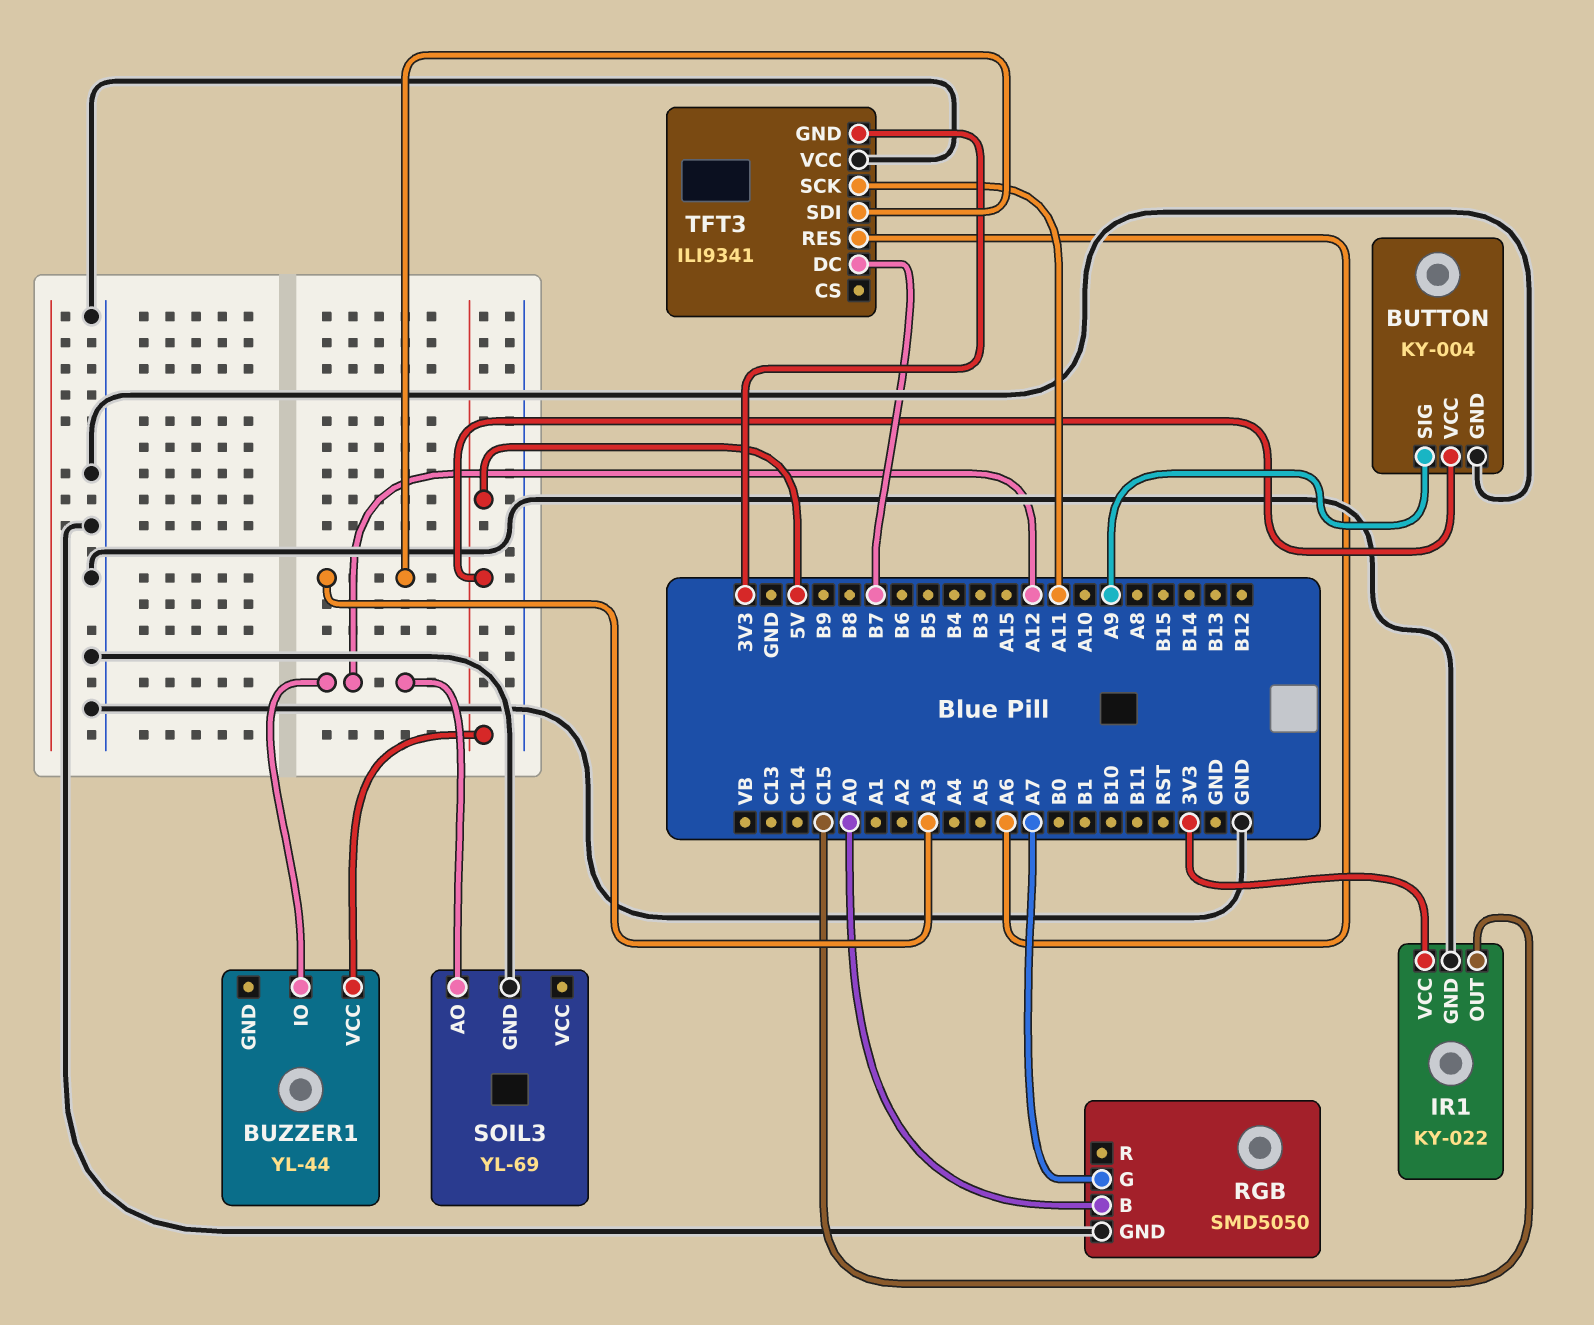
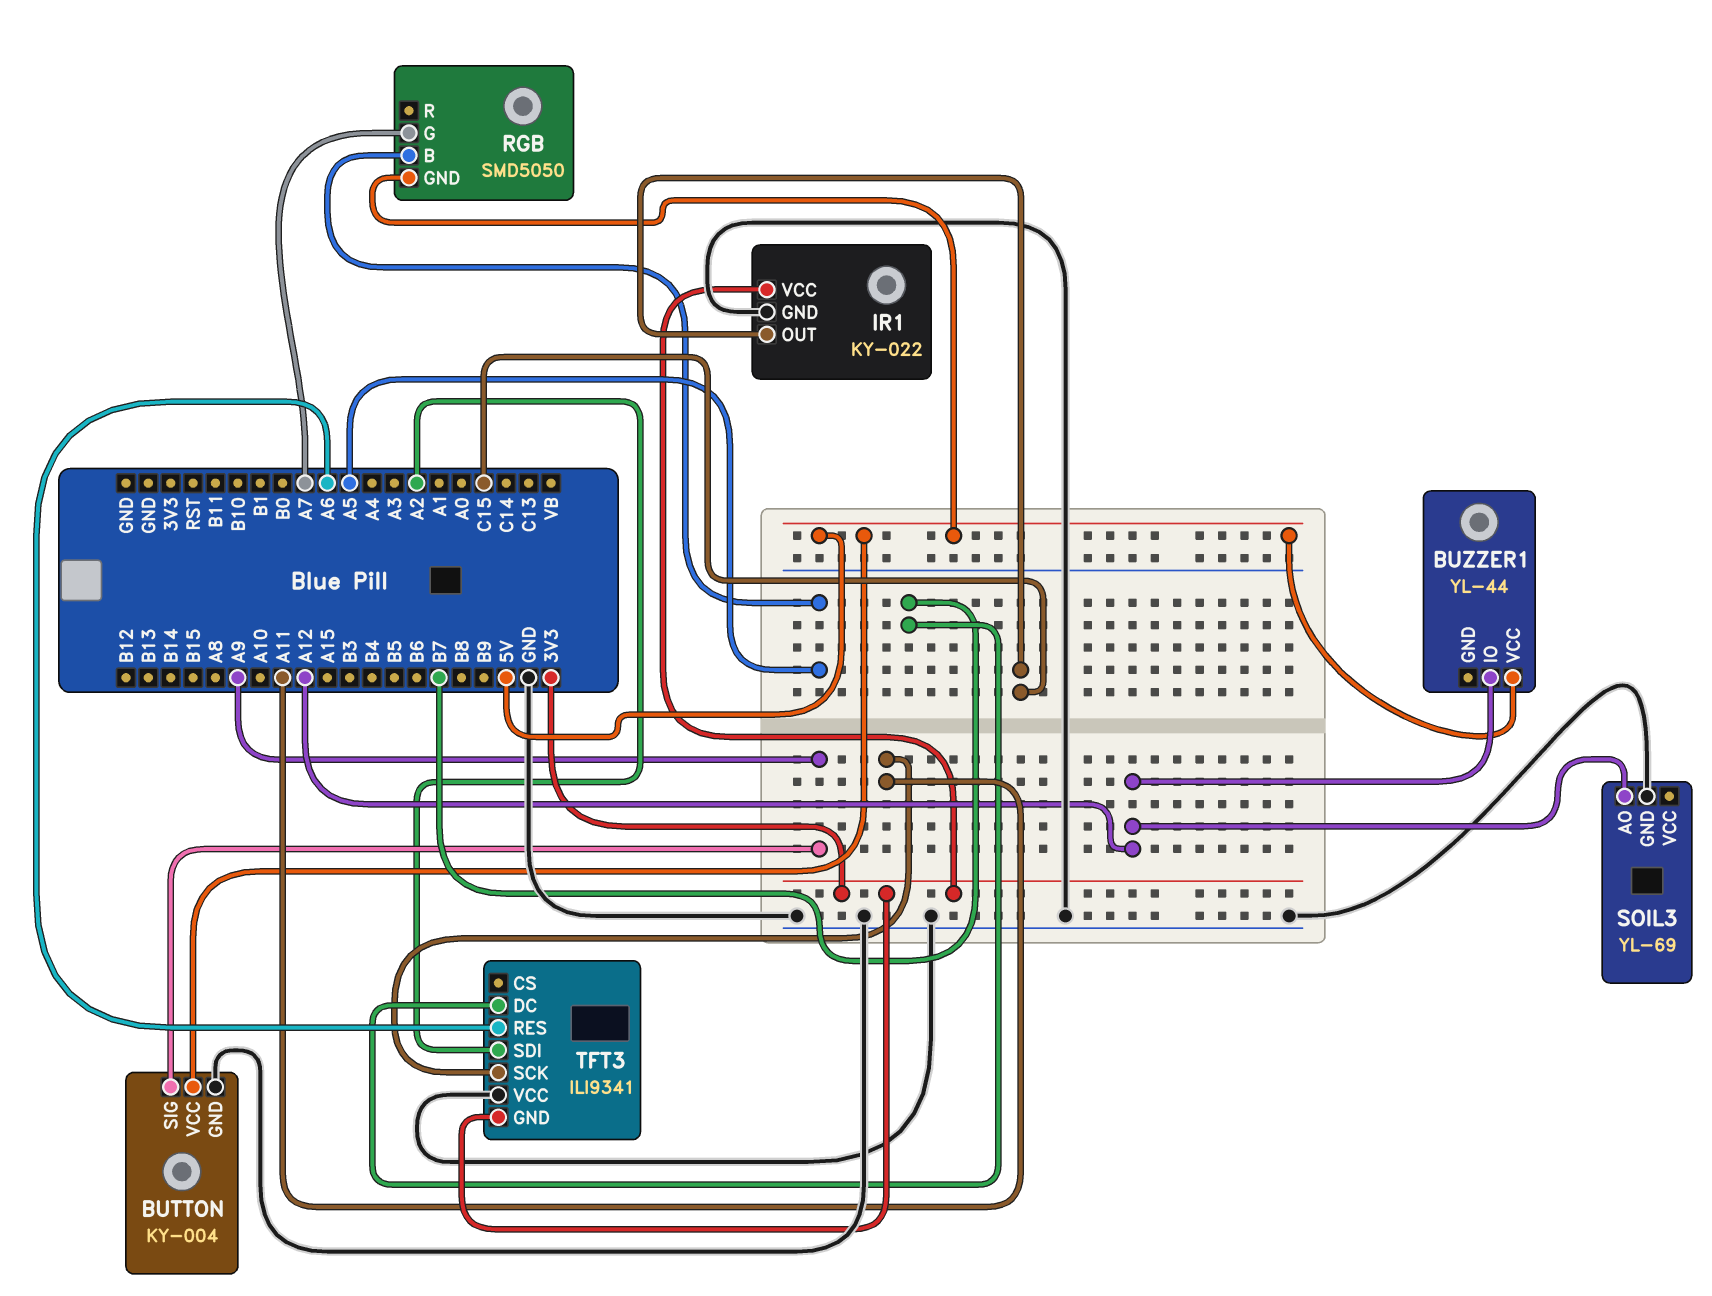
RGB pin B: A0 -> A5
RGB pin GND: GND -> 5V
TFT3 pin SDI: A3 -> A2

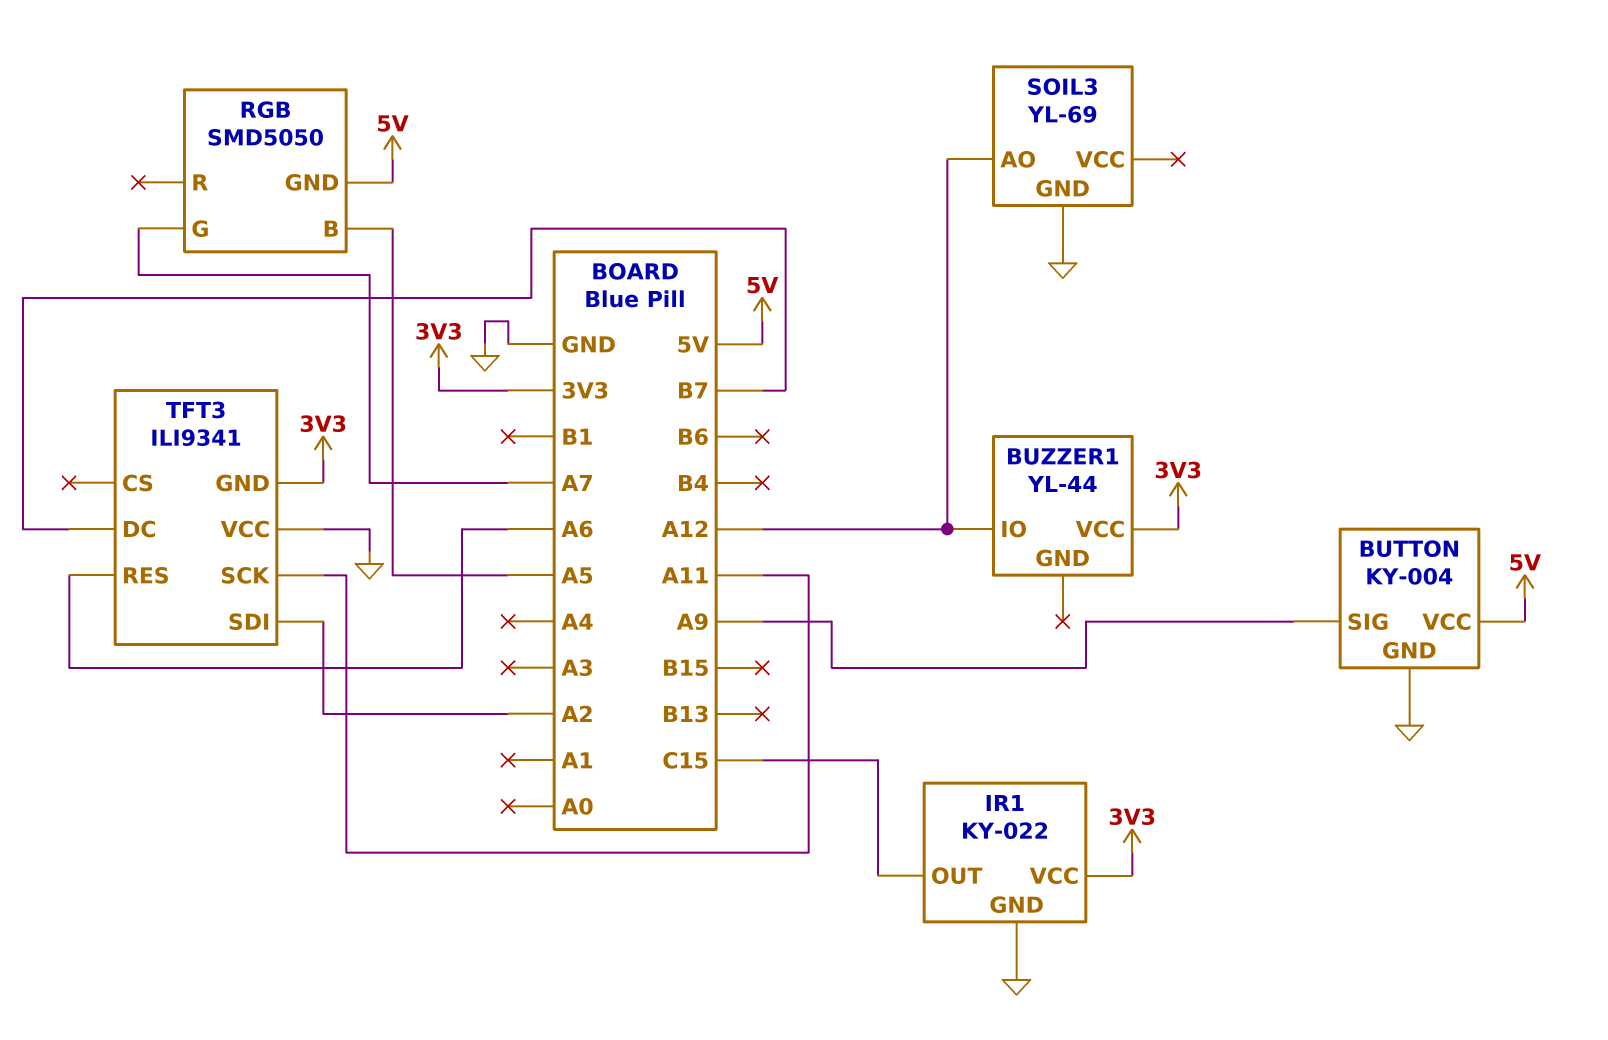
BUZZER1 pin VCC: 5V -> 3V3

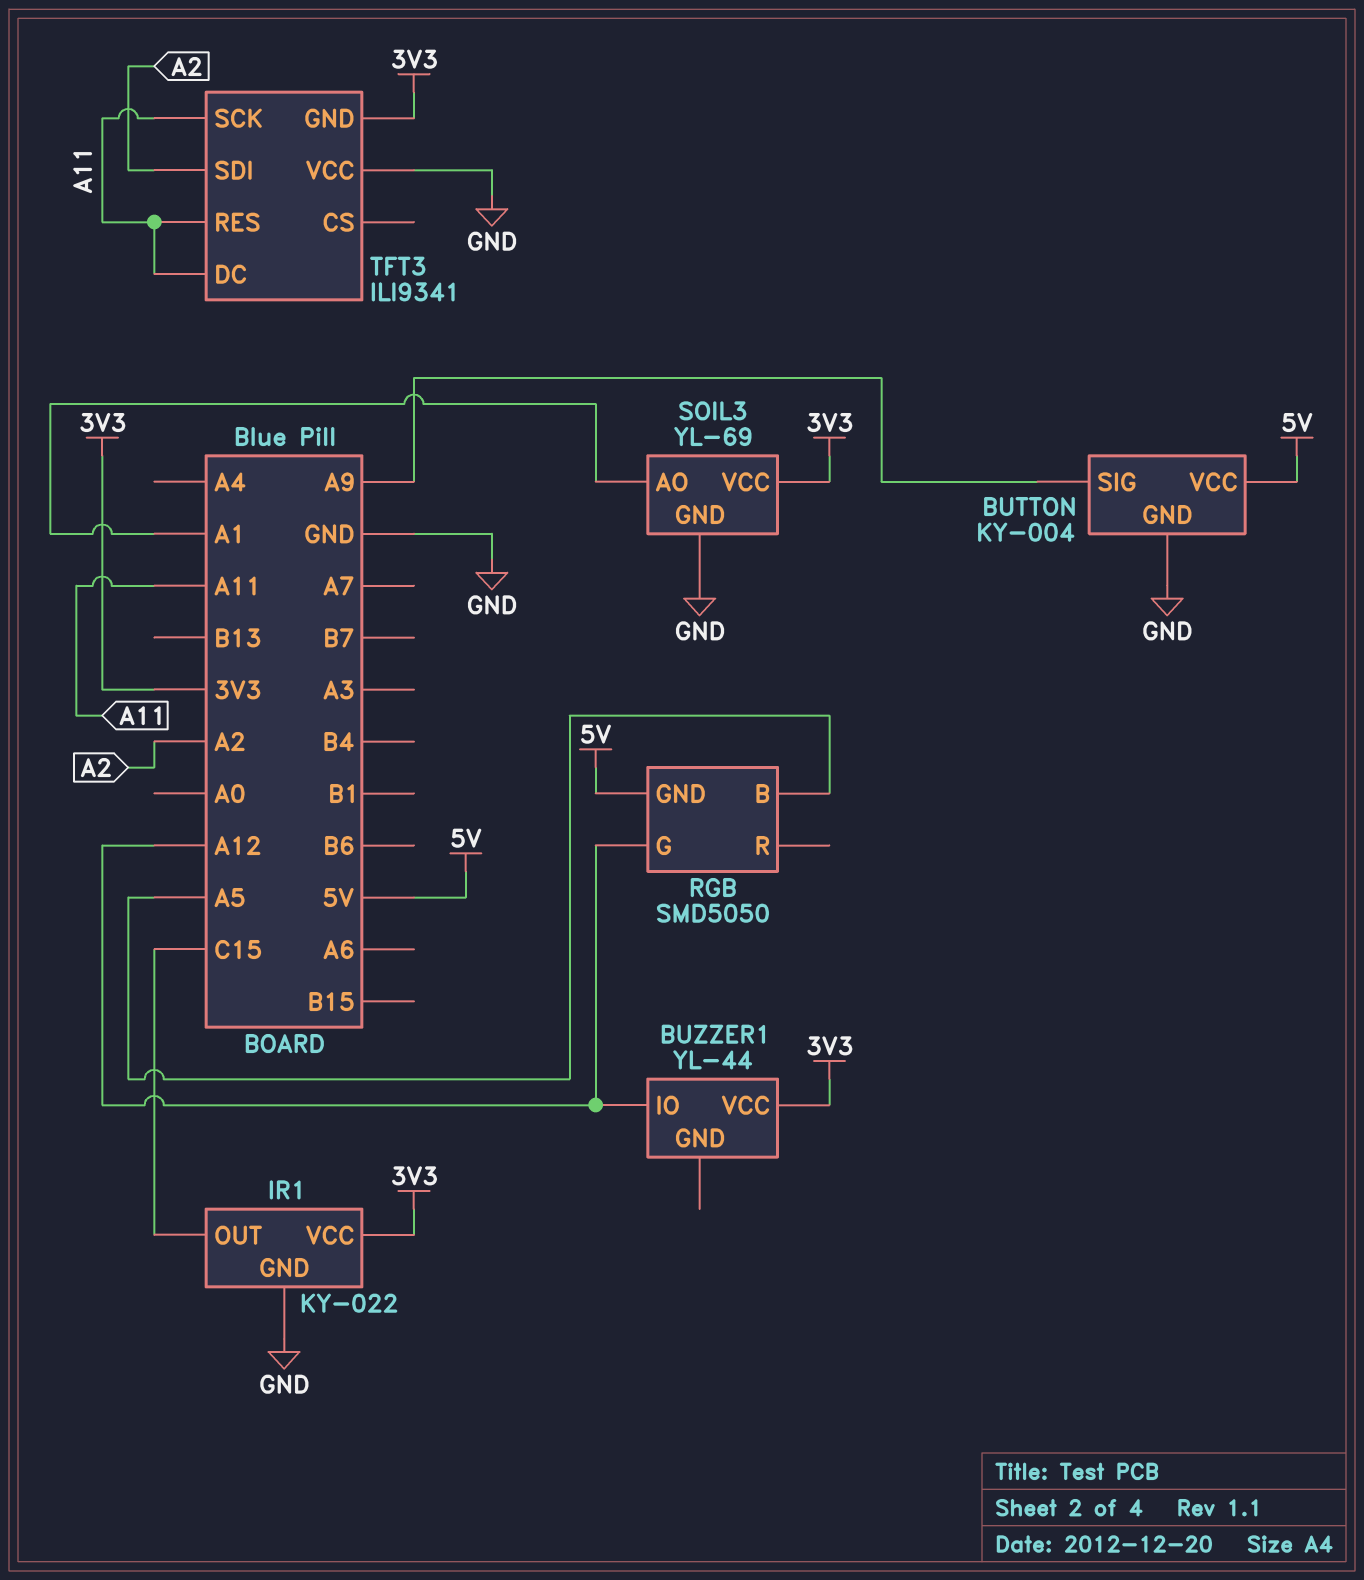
RGB pin G: A7 -> A12
SOIL3 pin AO: A12 -> A1
SOIL3 pin VCC: none -> 3V3
TFT3 pin DC: B7 -> A11
TFT3 pin RES: A6 -> A11

